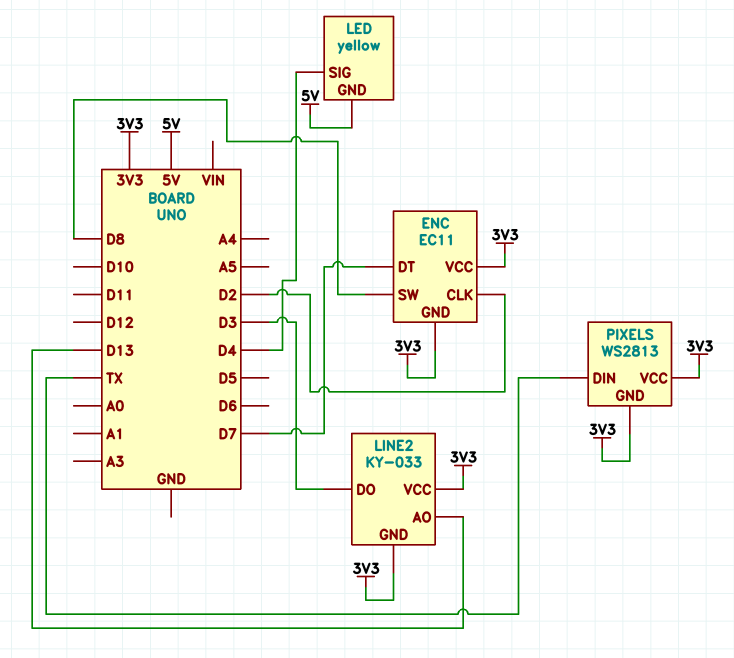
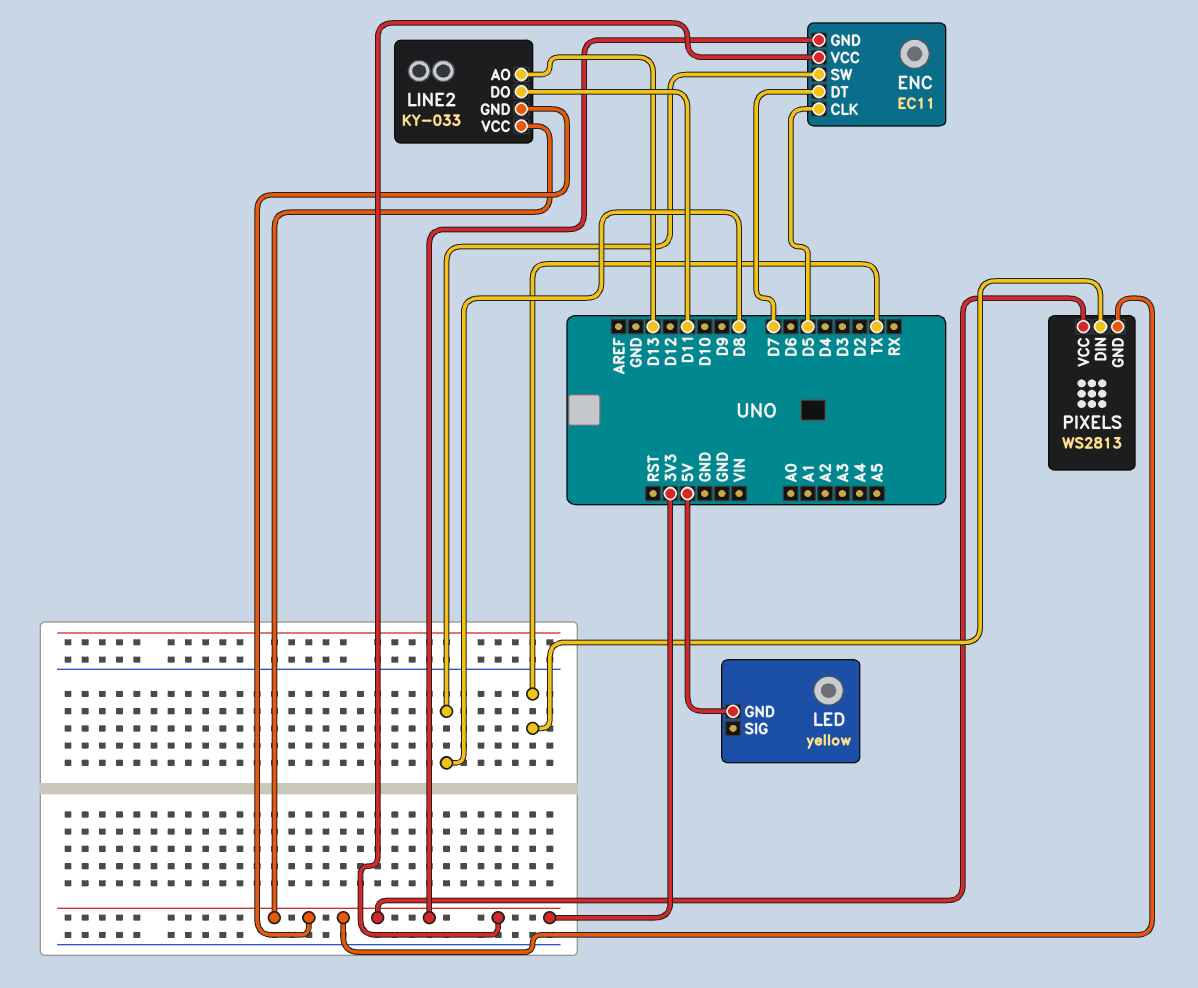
ENC pin CLK: D2 -> D5
LED pin SIG: D4 -> none
LINE2 pin DO: D3 -> D11

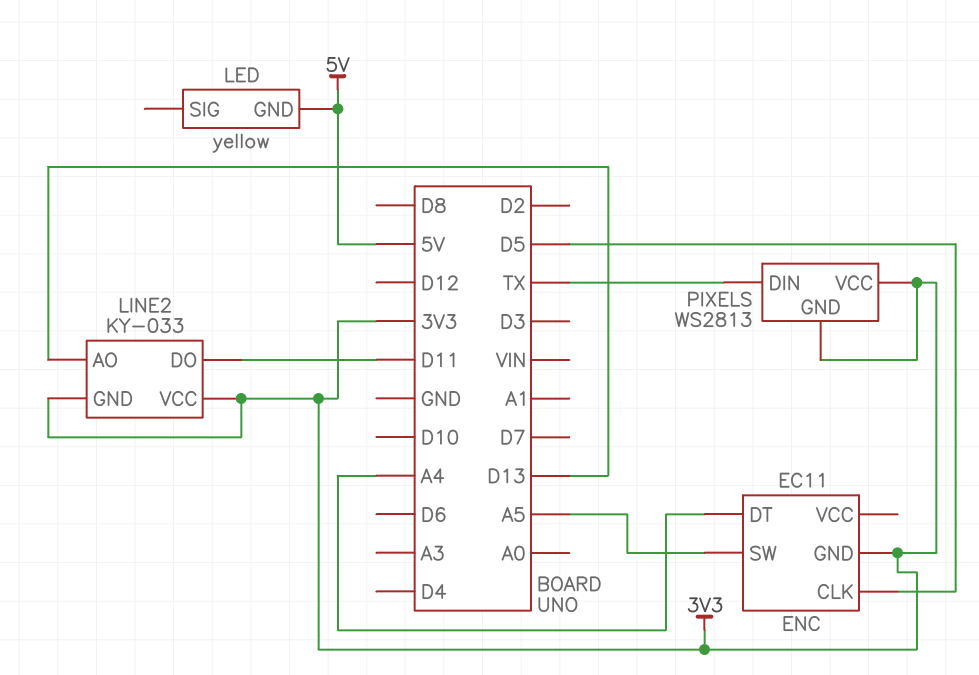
ENC pin DT: D7 -> A4
ENC pin SW: D8 -> A5
ENC pin VCC: 3V3 -> none

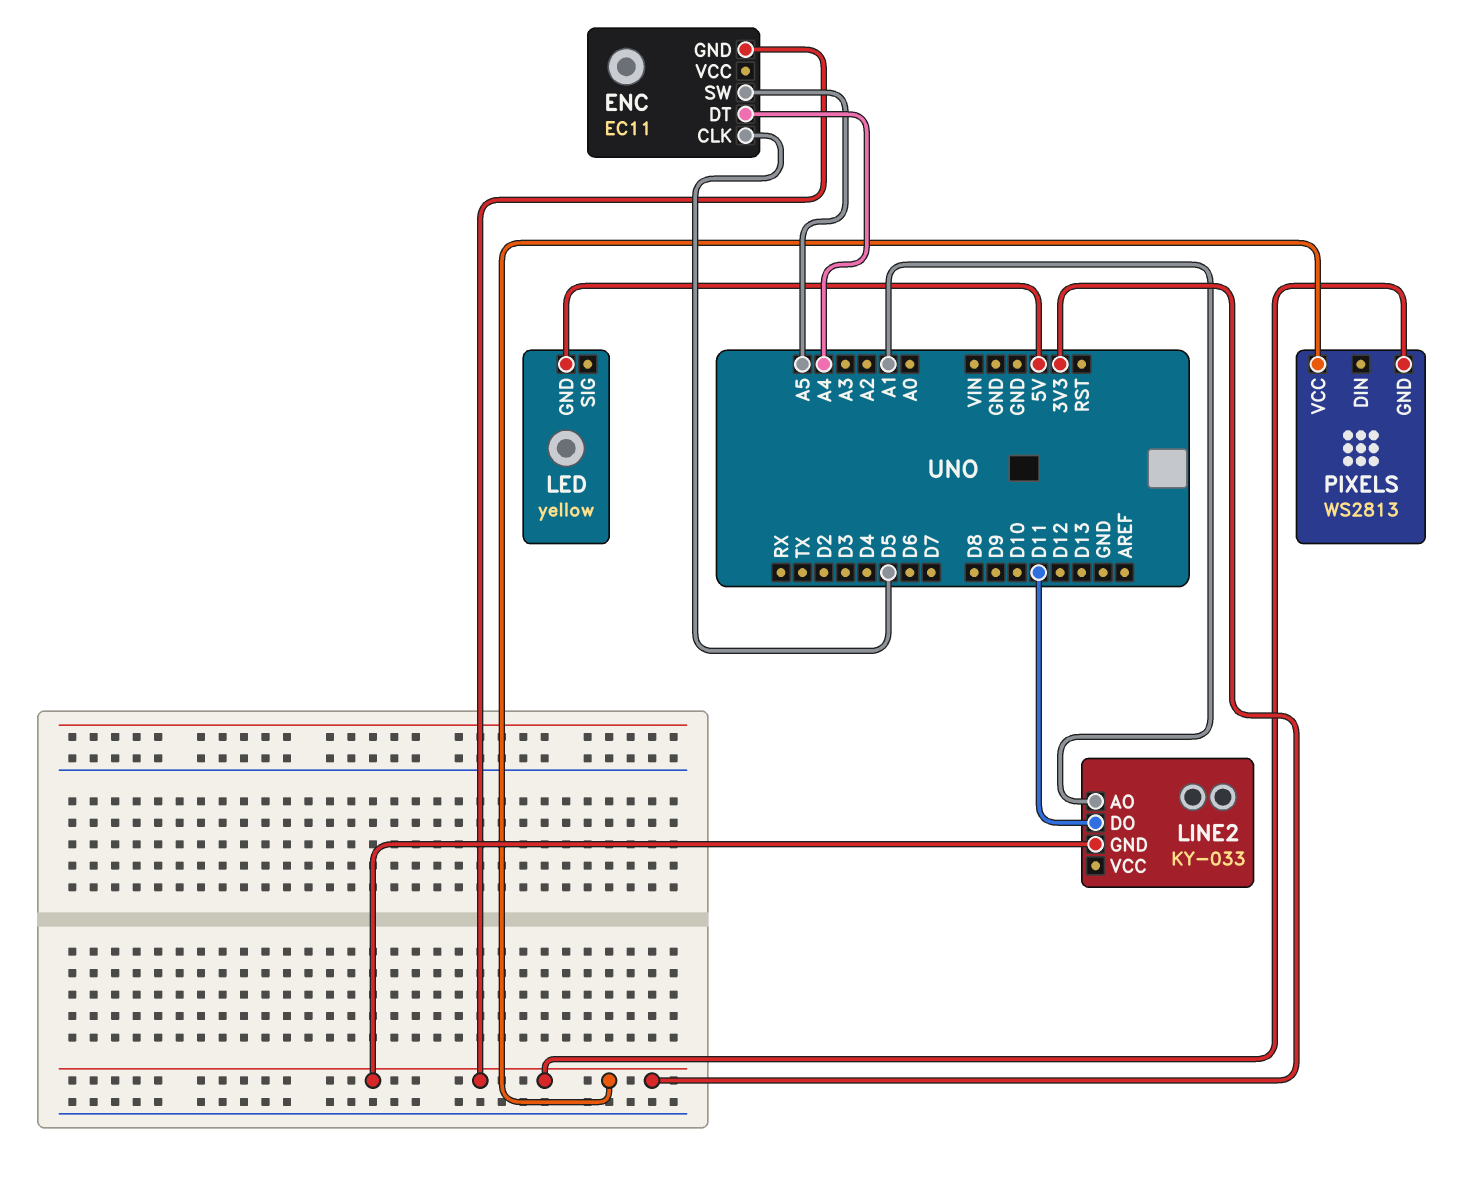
LINE2 pin AO: D13 -> A1
LINE2 pin VCC: 3V3 -> none
PIXELS pin DIN: TX -> none

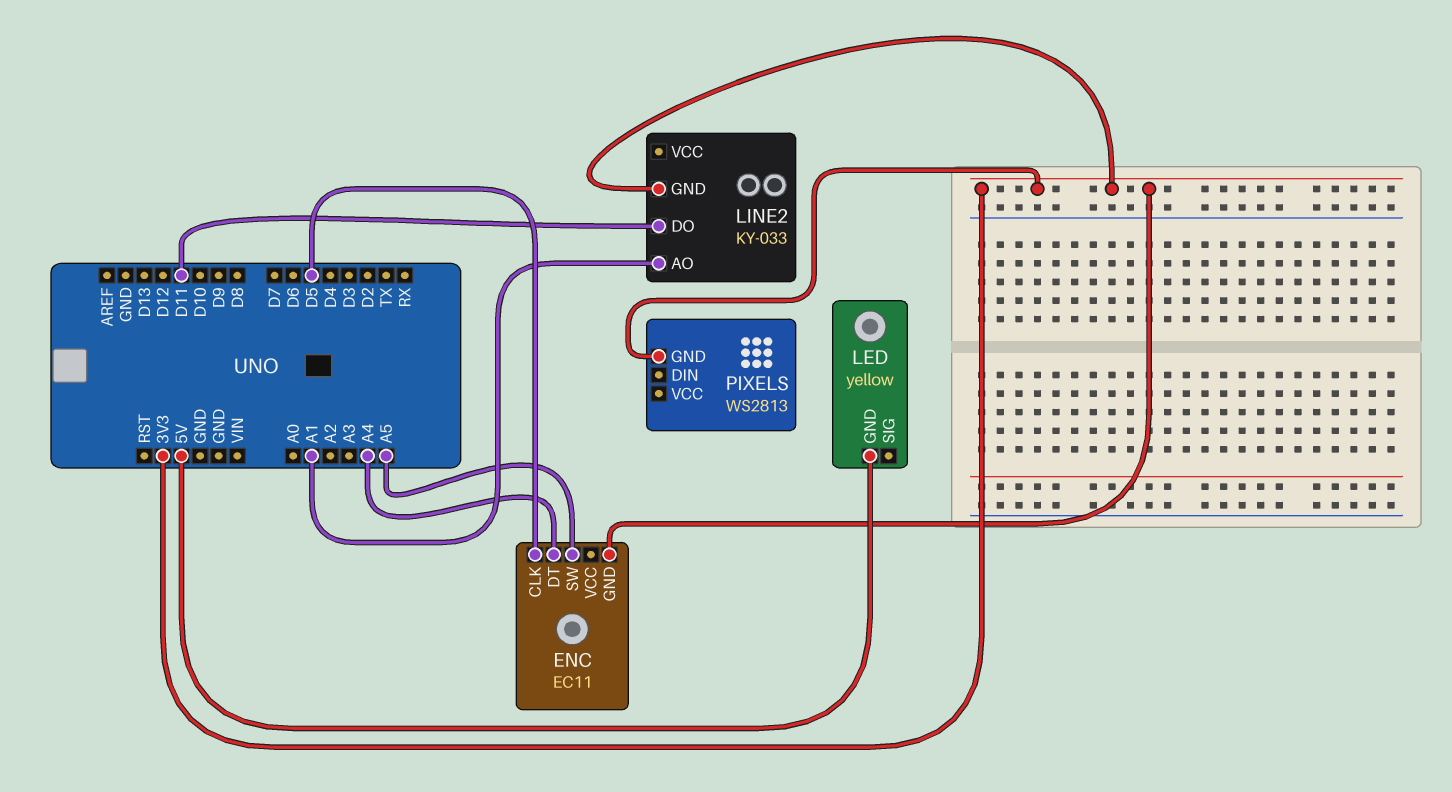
PIXELS pin VCC: 3V3 -> none

